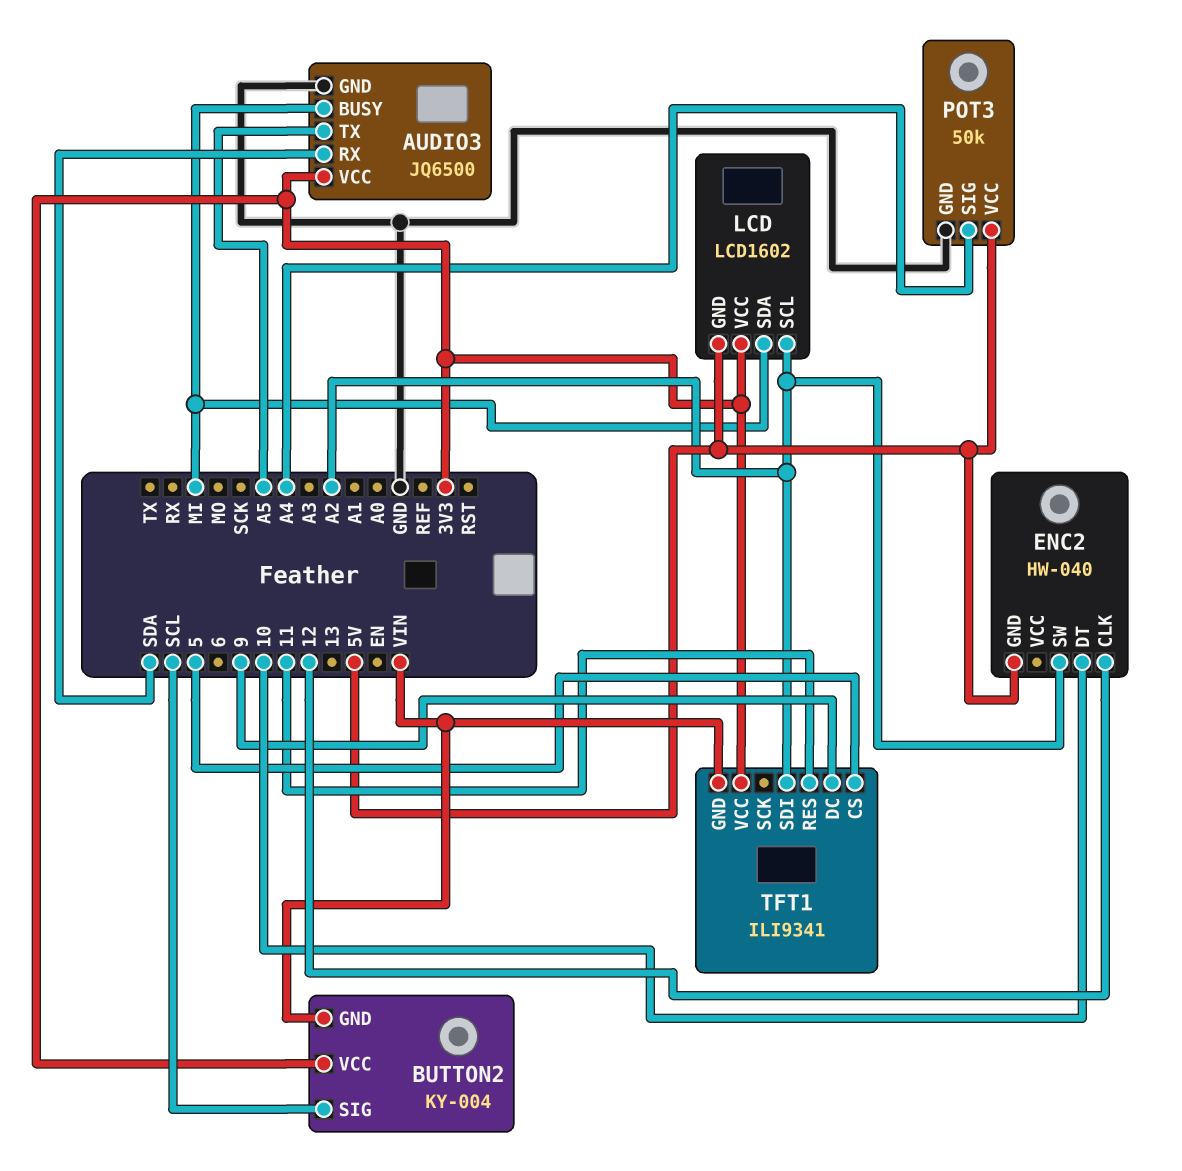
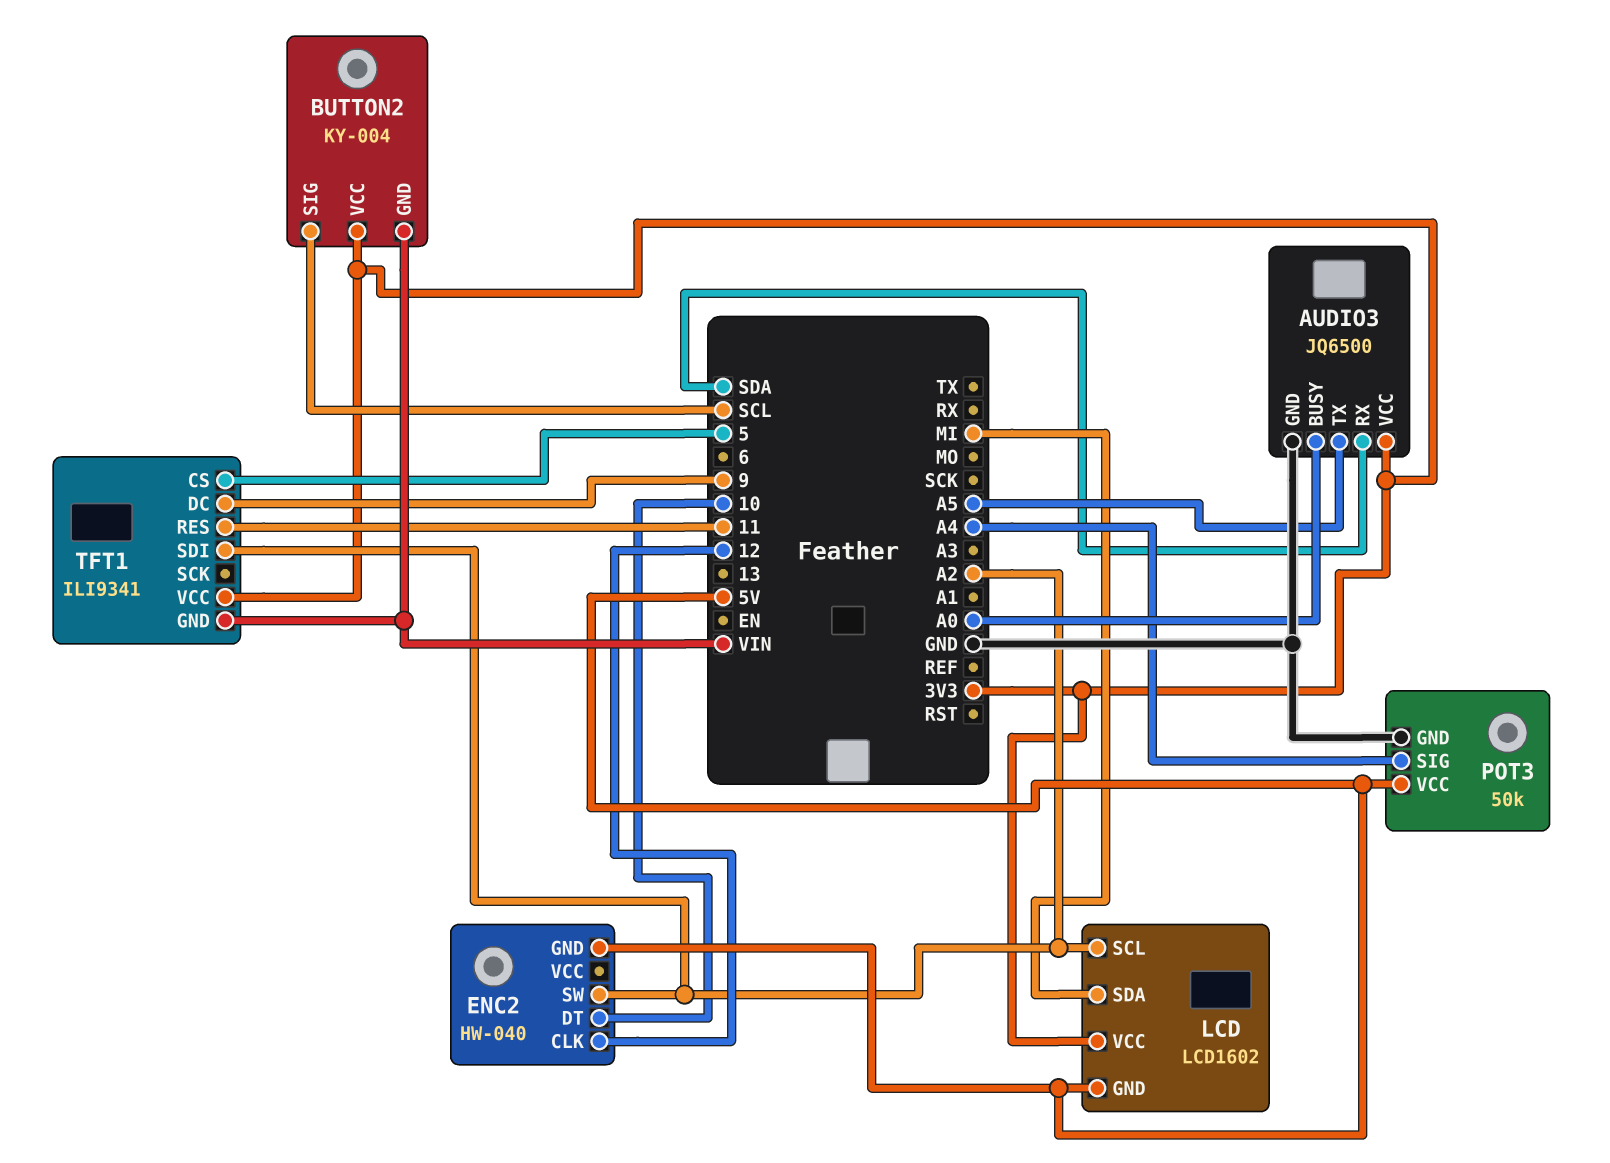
AUDIO3 pin BUSY: MI -> A0

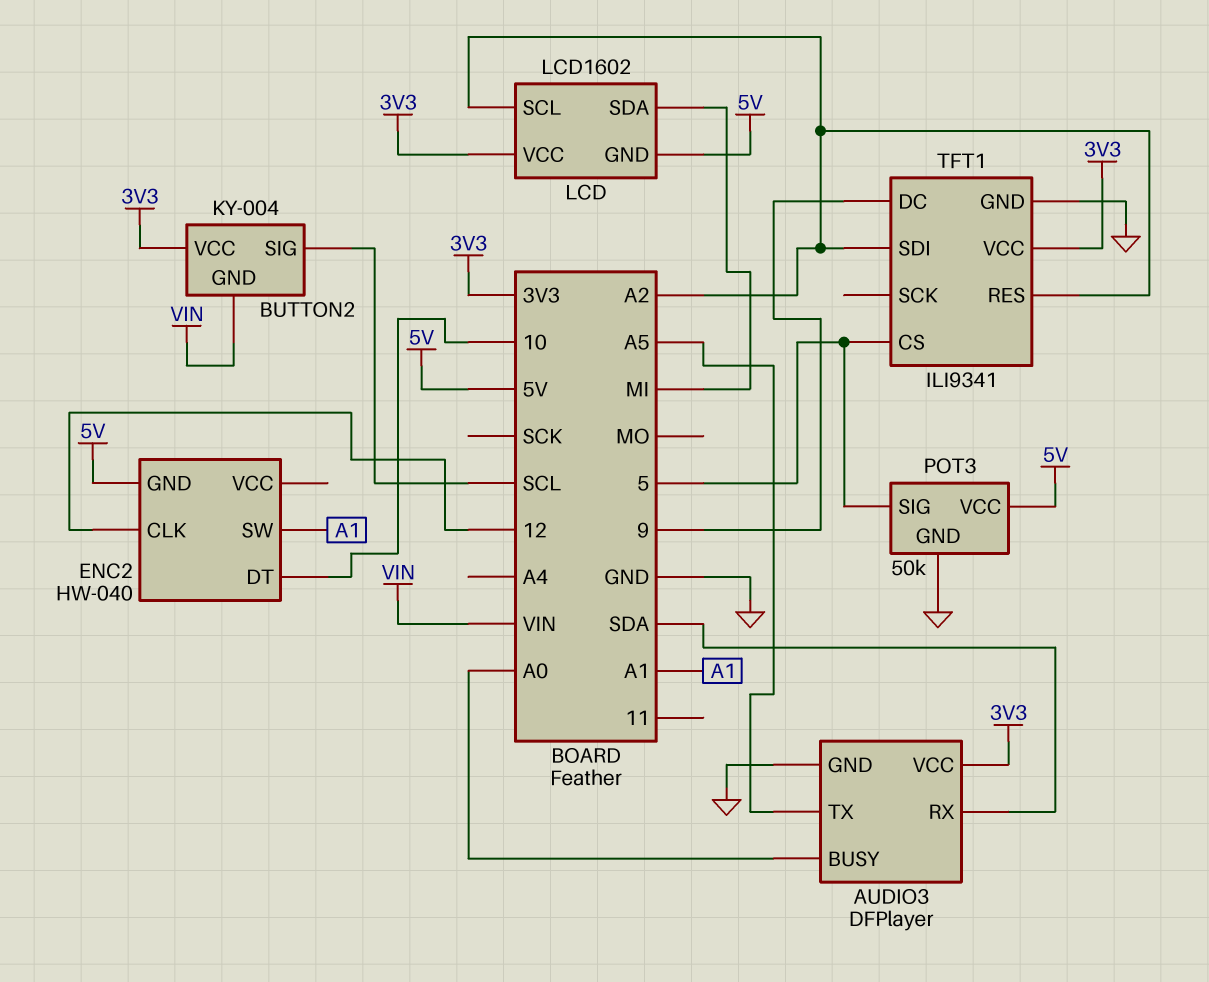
AUDIO3: JQ6500 -> DFPlayer
ENC2 pin SW: A2 -> A1
POT3 pin SIG: A4 -> 5
TFT1 pin GND: VIN -> GND
TFT1 pin RES: 11 -> A2

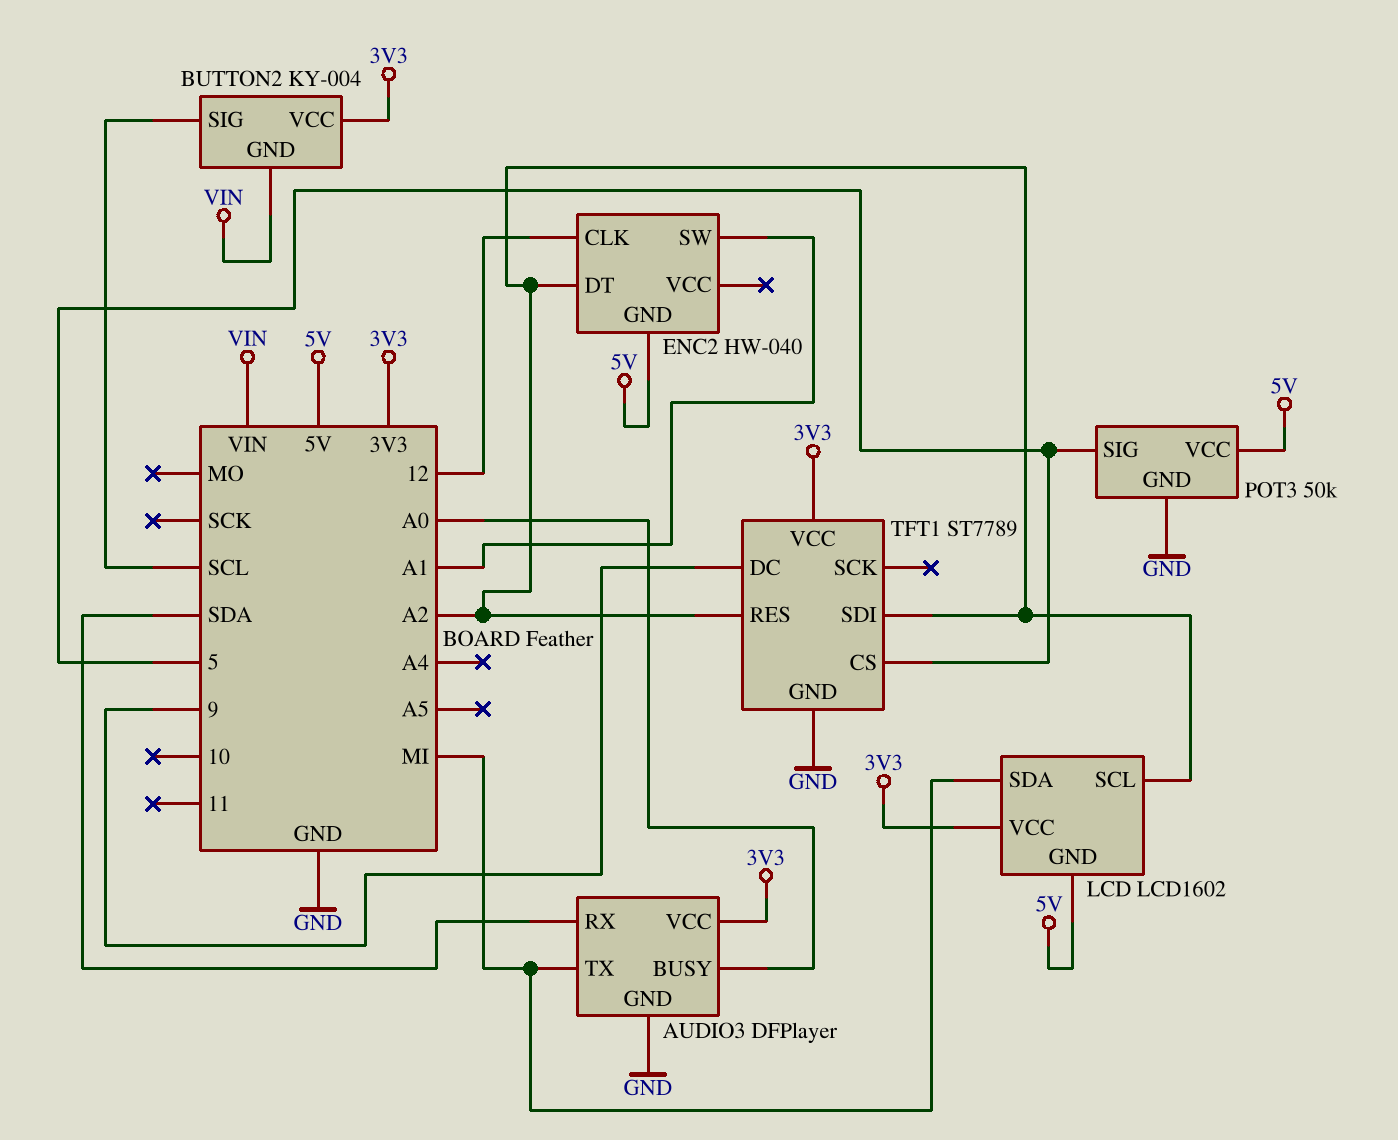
AUDIO3 pin TX: A5 -> MI
ENC2 pin DT: 10 -> A2
TFT1: ILI9341 -> ST7789

